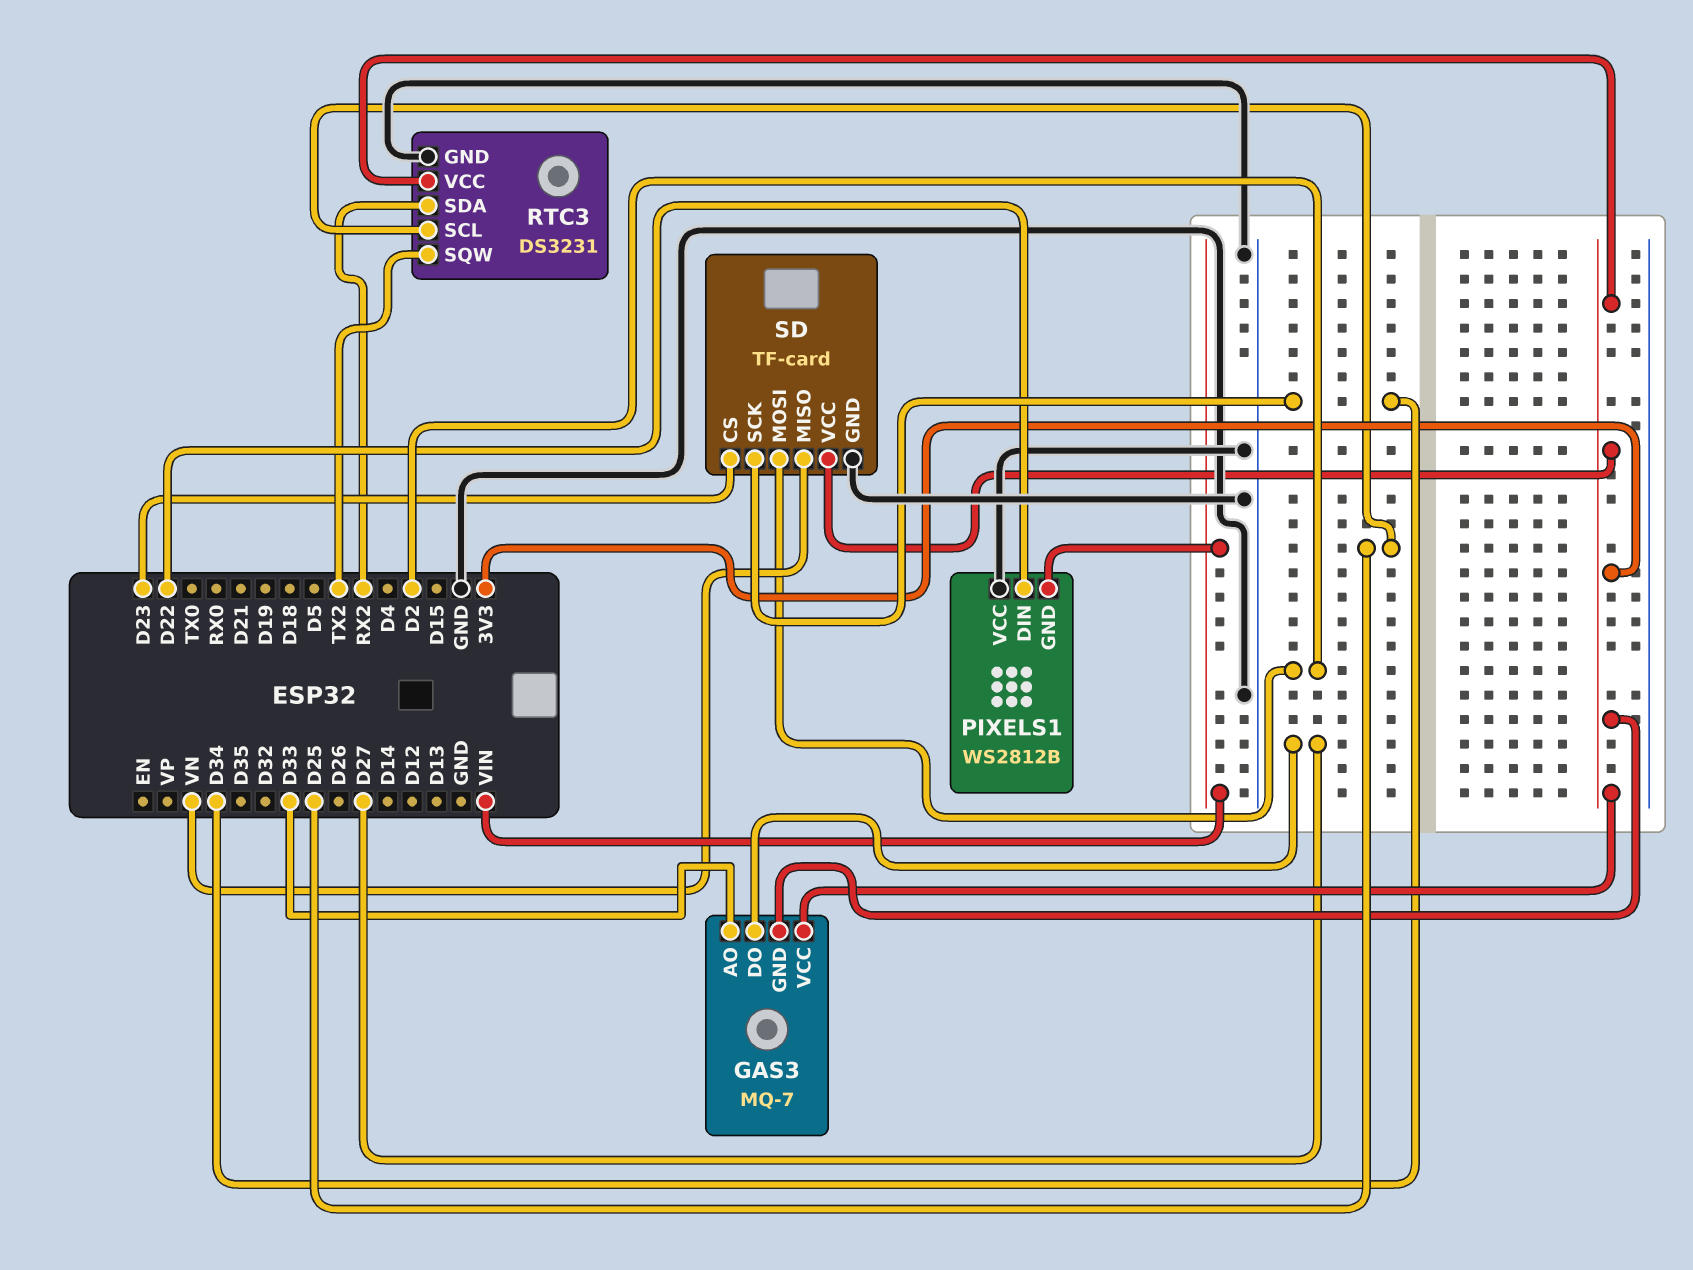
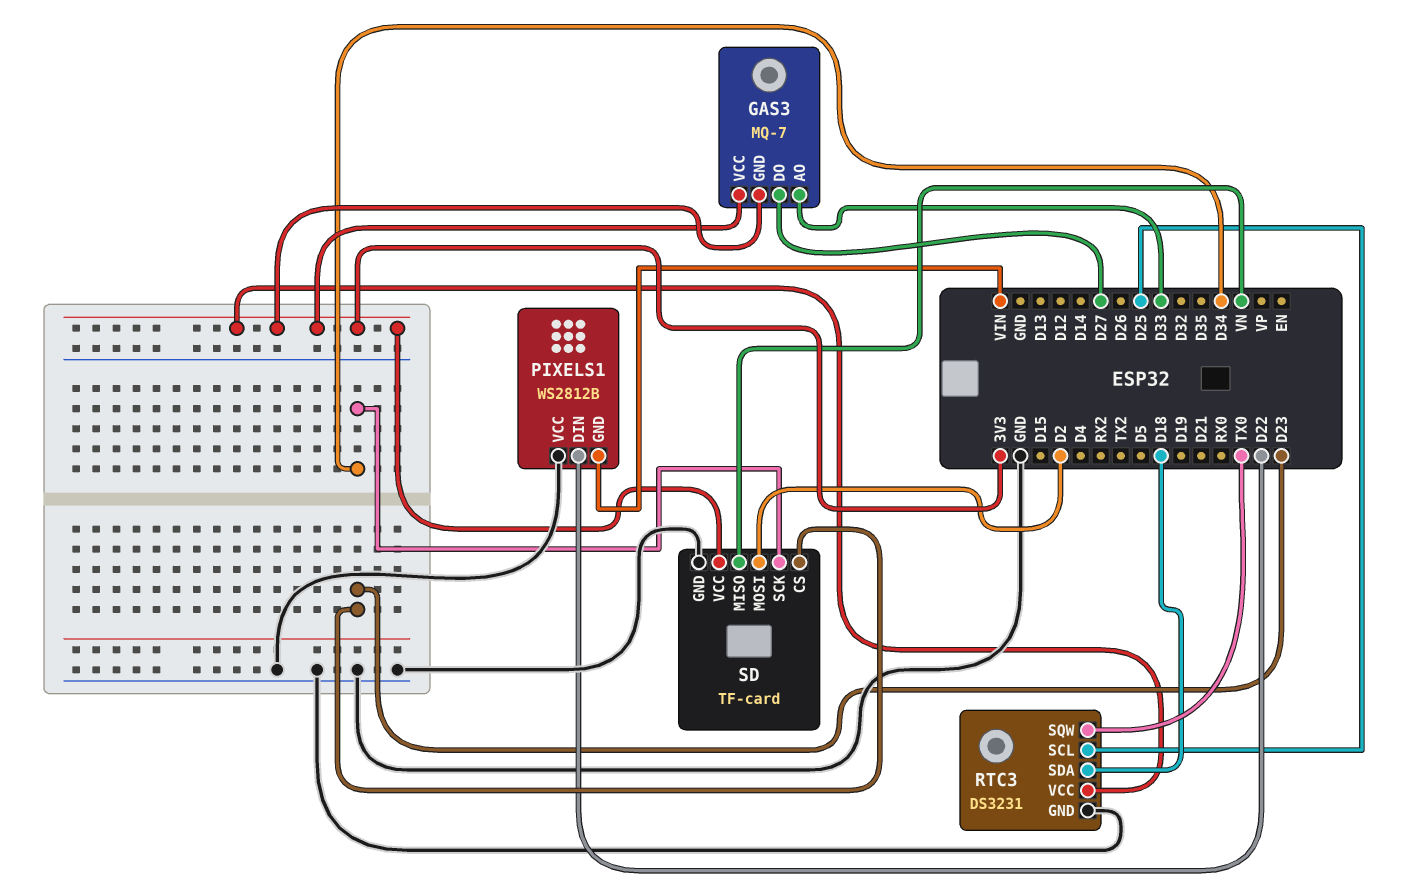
RTC3 pin SDA: RX2 -> D18
RTC3 pin SQW: TX2 -> TX0

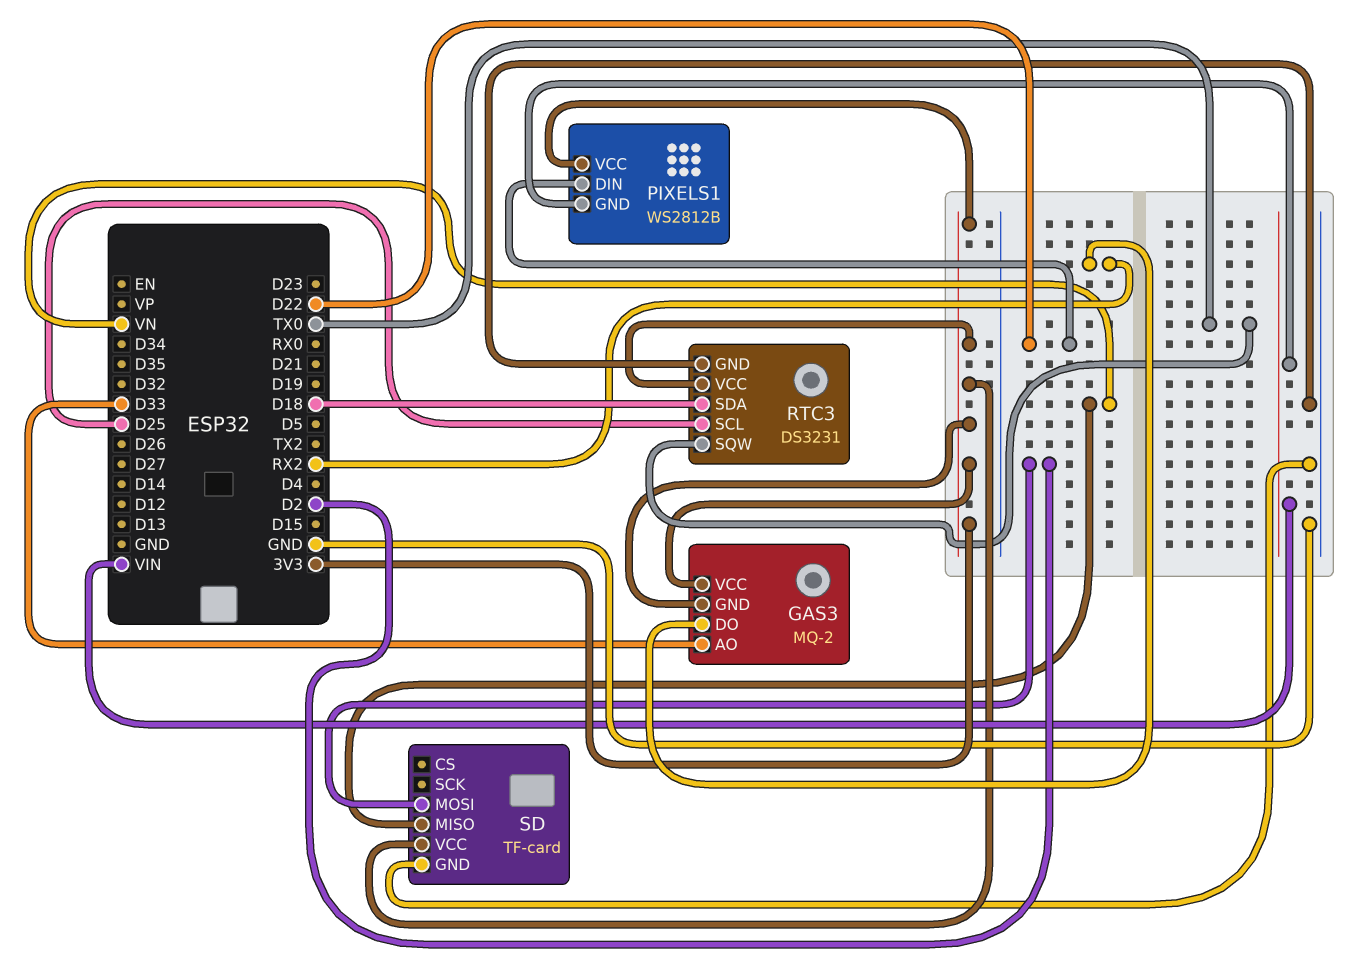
GAS3: MQ-7 -> MQ-2
GAS3 pin DO: D27 -> RX2
PIXELS1 pin VCC: GND -> 3V3
SD pin CS: D23 -> none
SD pin SCK: D34 -> none

